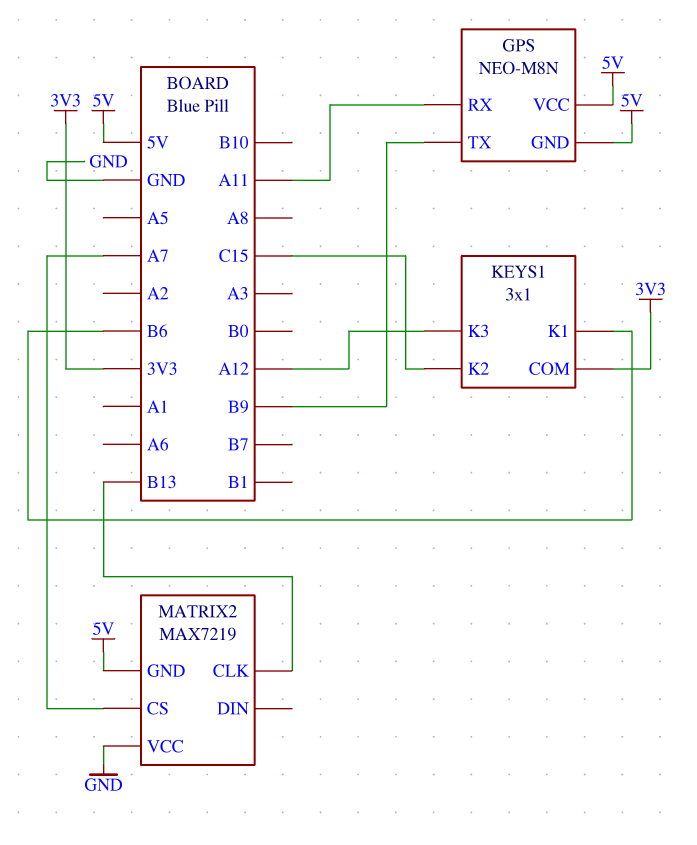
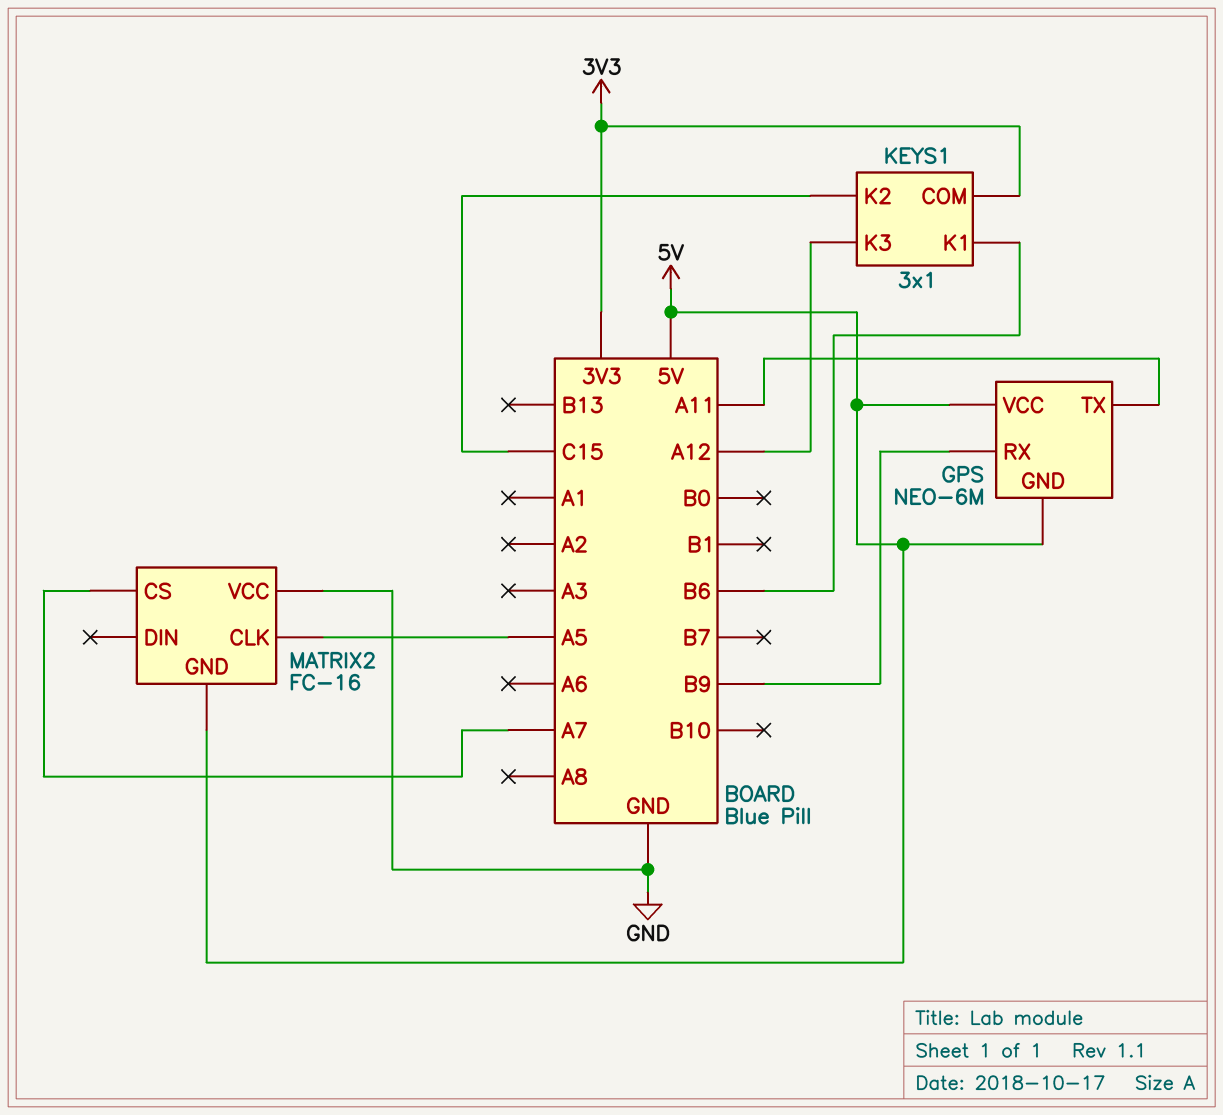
GPS: NEO-M8N -> NEO-6M
GPS pin RX: A11 -> B9
GPS pin TX: B9 -> A11
MATRIX2: MAX7219 -> FC-16
MATRIX2 pin CLK: B13 -> A5

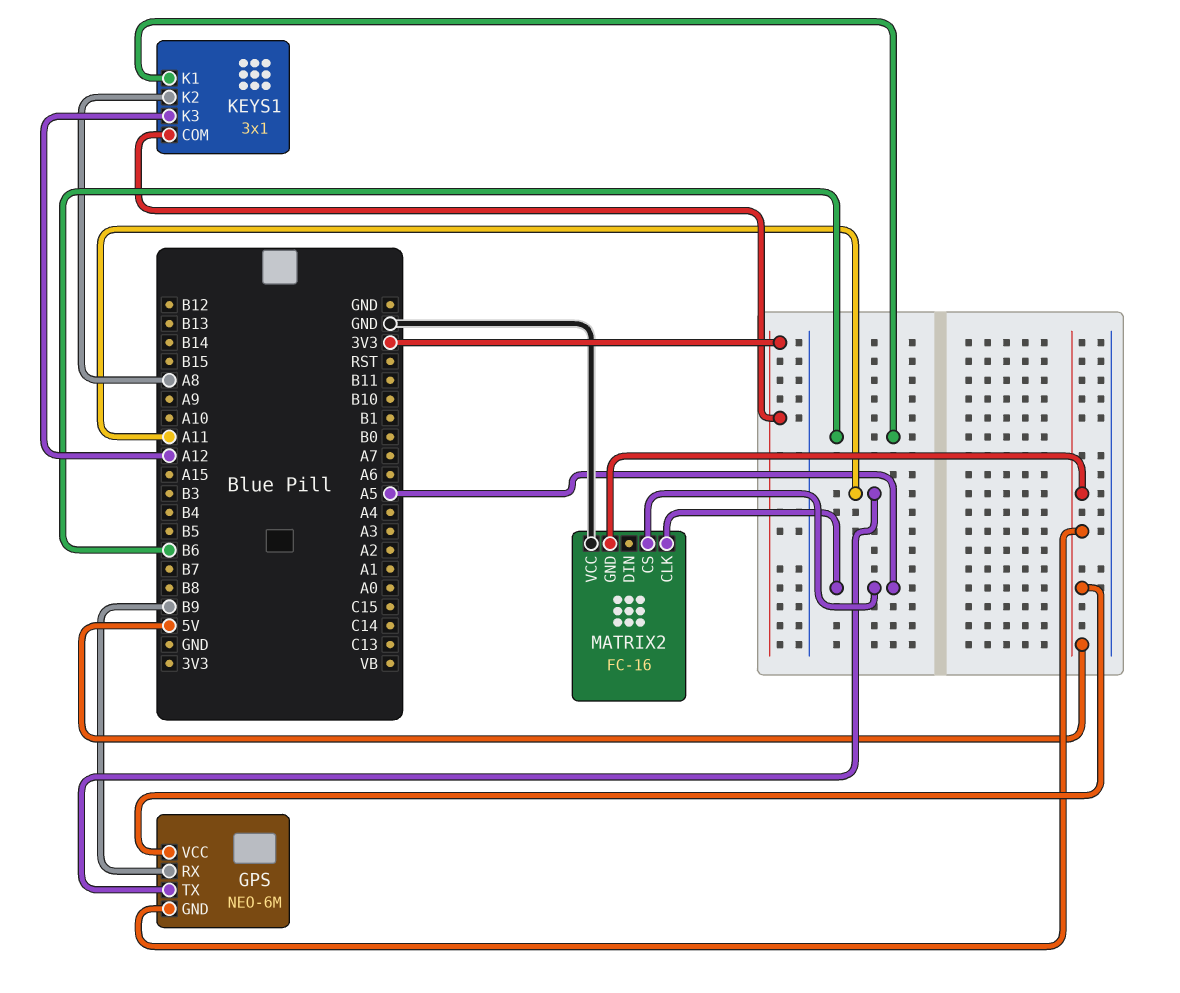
KEYS1 pin K2: C15 -> A8
MATRIX2 pin CS: A7 -> A5

